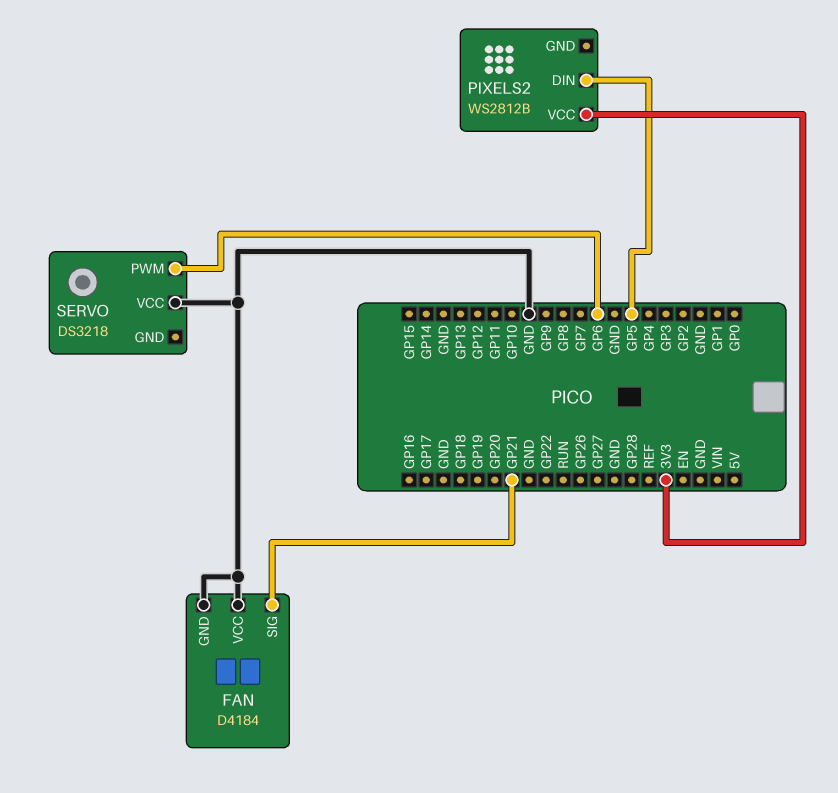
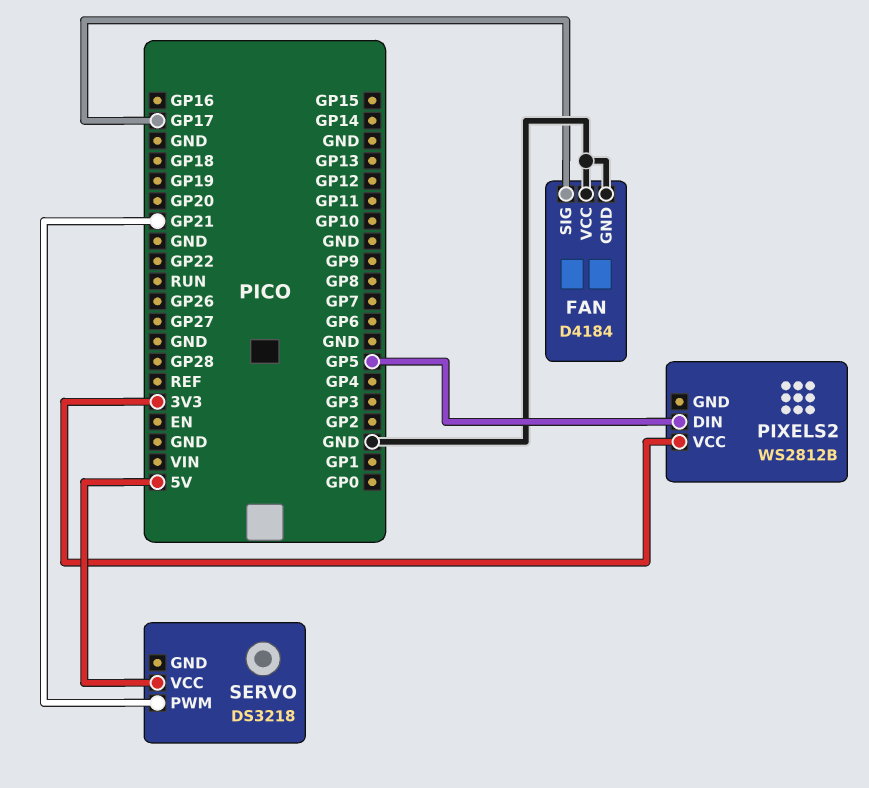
FAN pin SIG: GP21 -> GP17
SERVO pin PWM: GP6 -> GP21
SERVO pin VCC: GND -> 5V

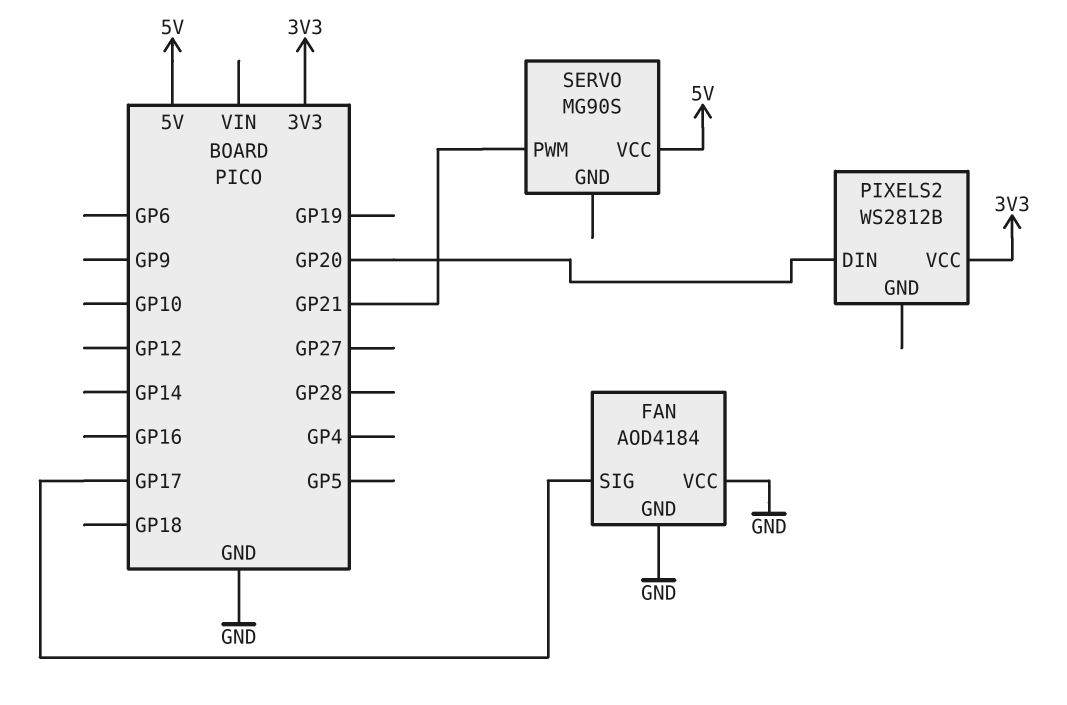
FAN: D4184 -> AOD4184
PIXELS2 pin DIN: GP5 -> GP20
SERVO: DS3218 -> MG90S

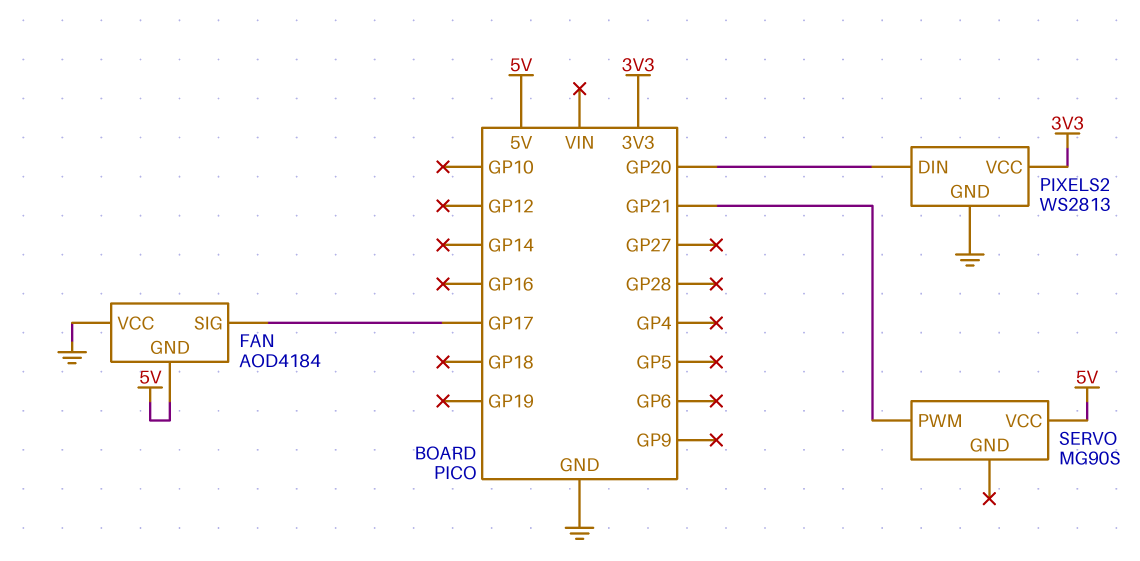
FAN pin GND: GND -> 5V
PIXELS2: WS2812B -> WS2813
PIXELS2 pin GND: none -> GND

